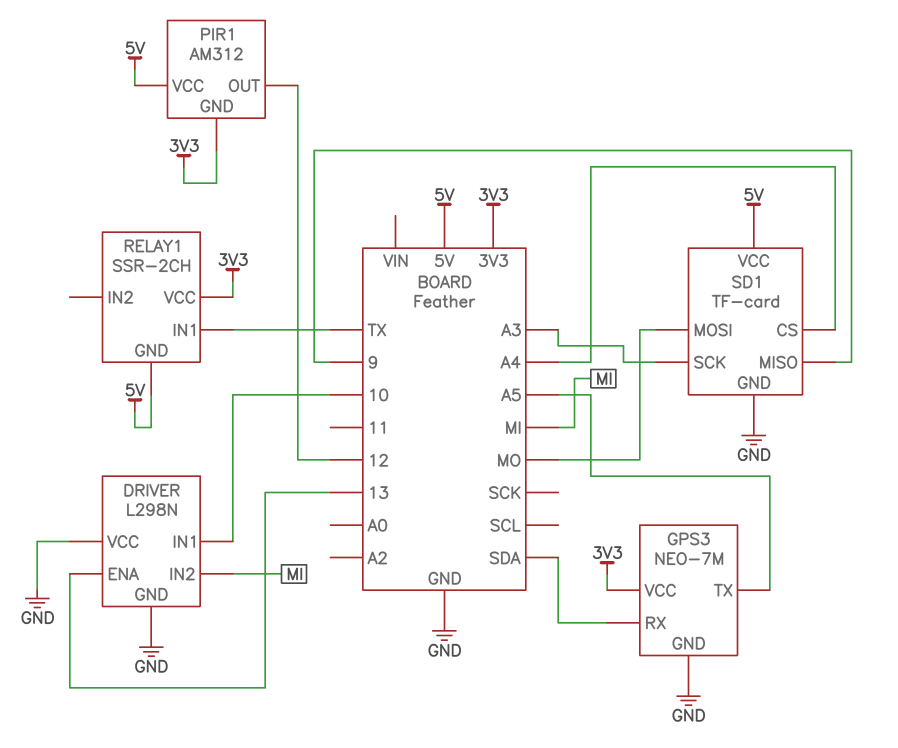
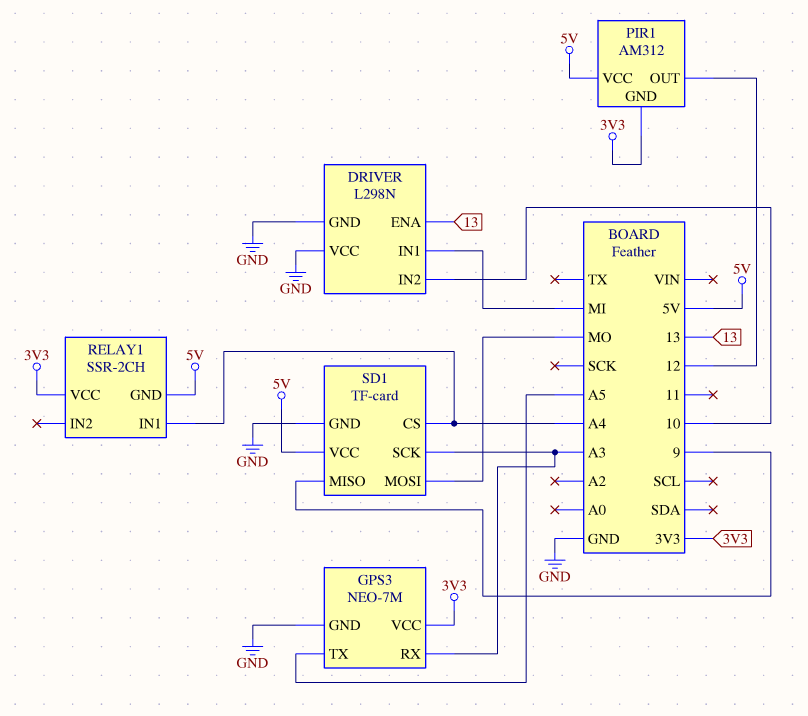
DRIVER pin IN1: 10 -> MI
DRIVER pin IN2: MI -> 10
GPS3 pin RX: SDA -> A3
RELAY1 pin IN1: TX -> A4

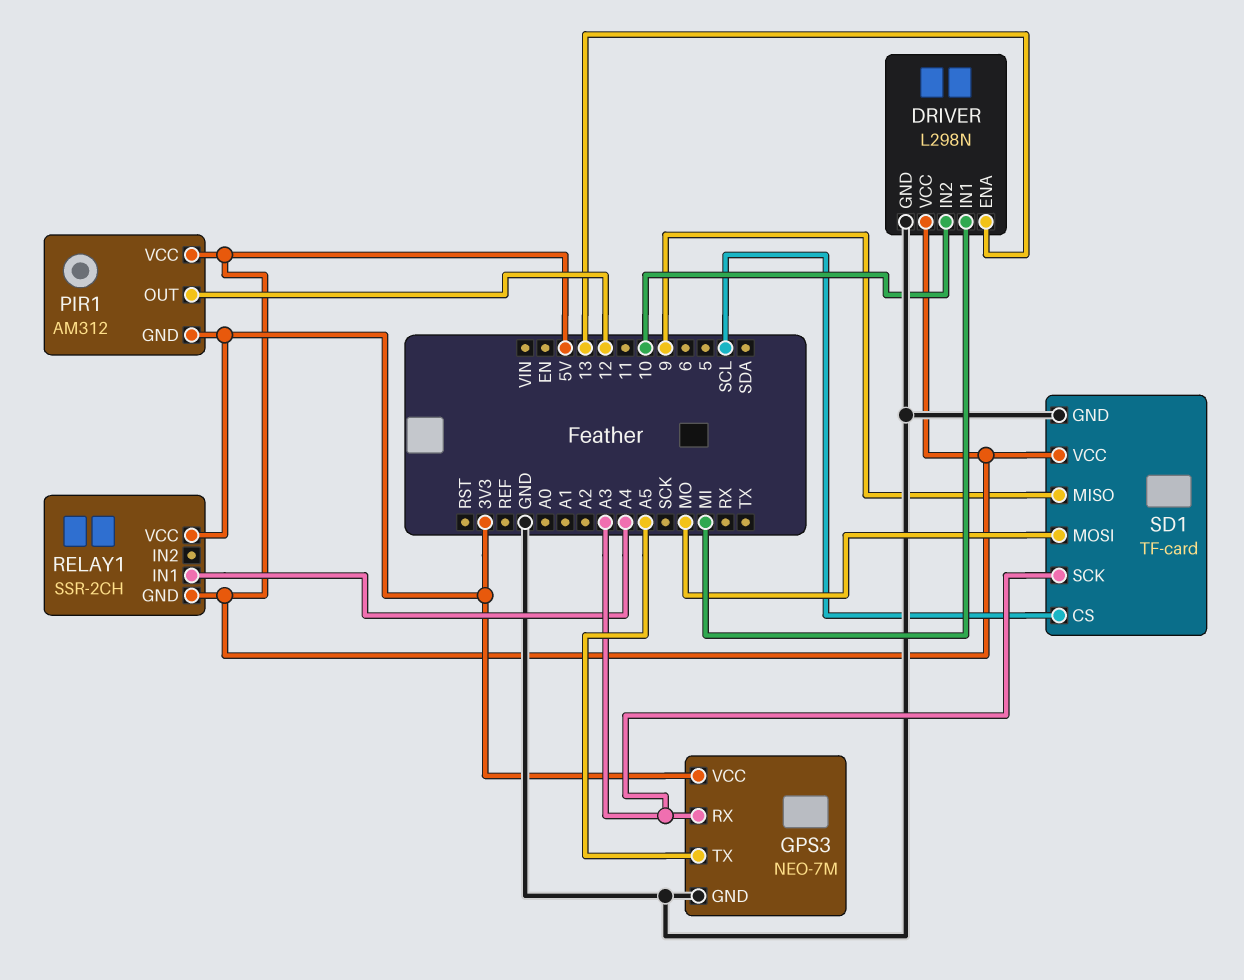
DRIVER pin VCC: GND -> 5V
SD1 pin CS: A4 -> SCL

